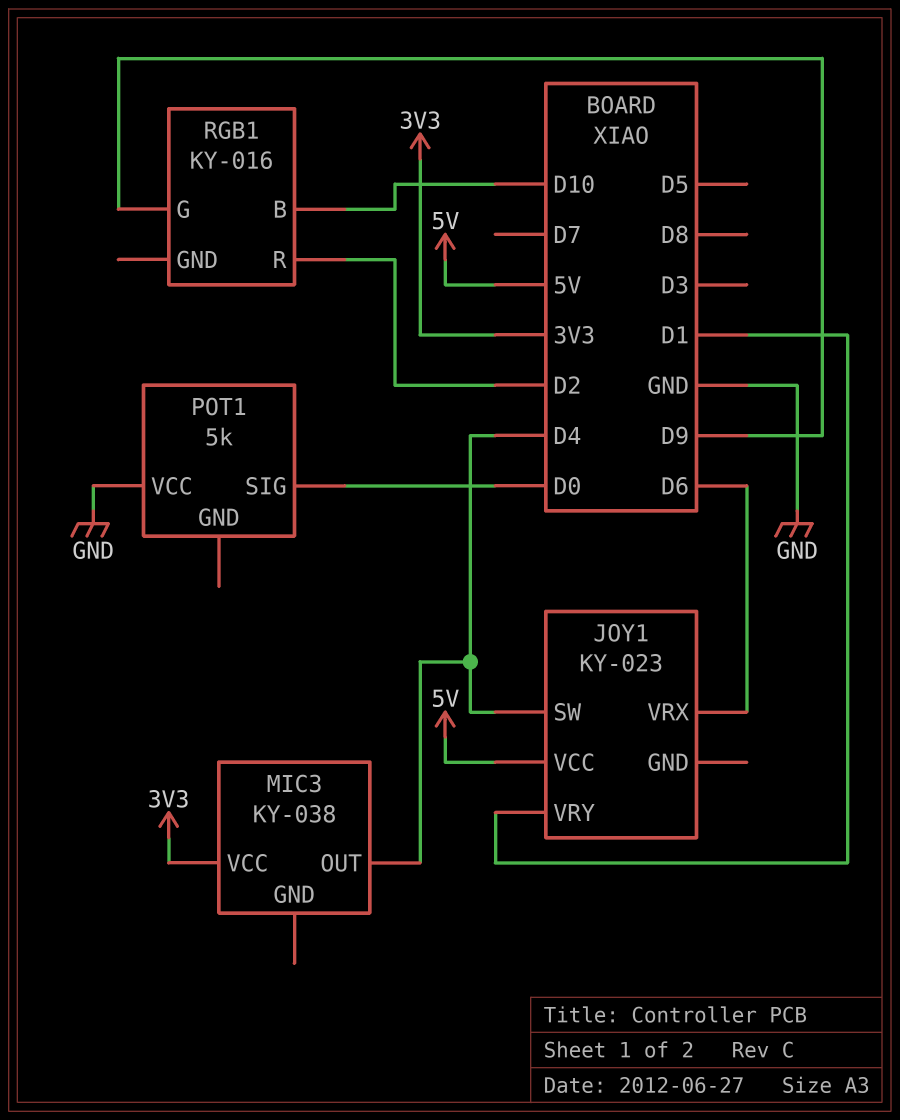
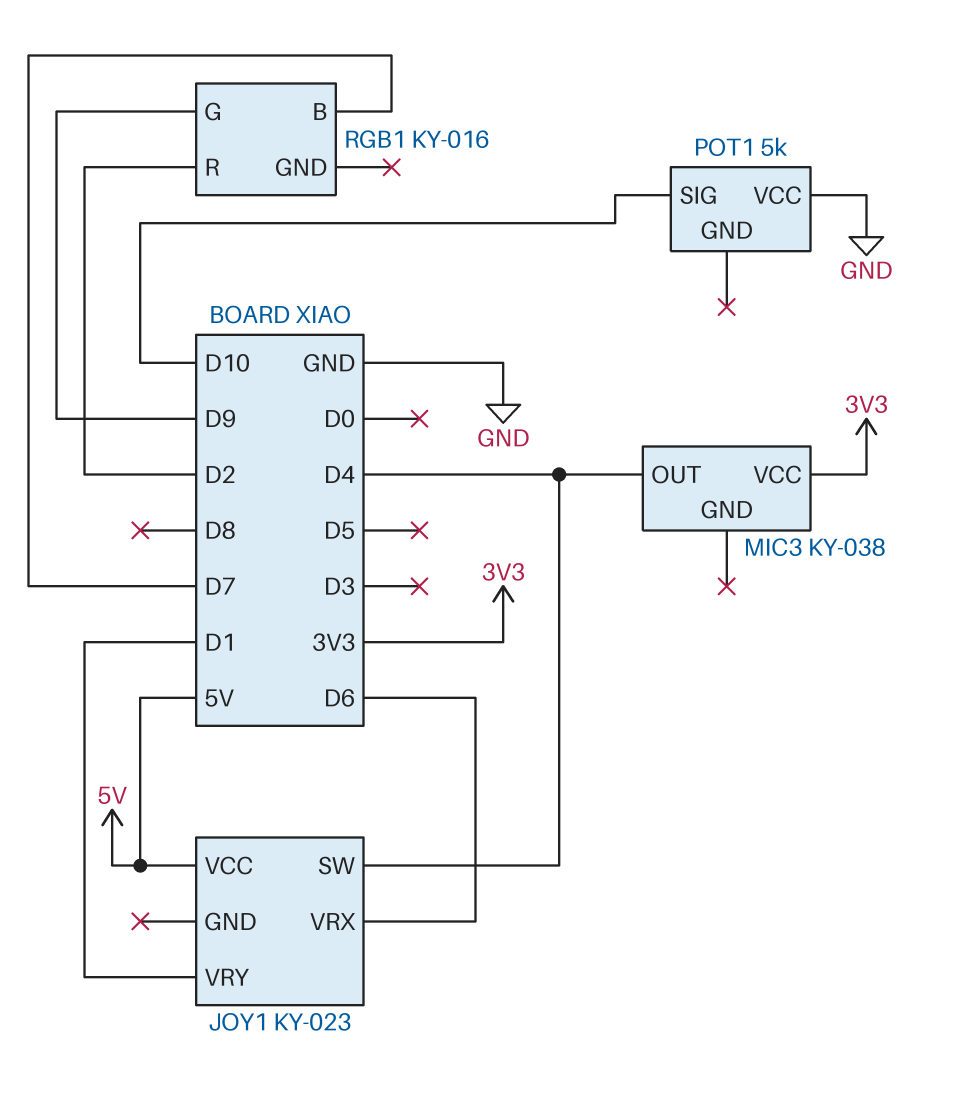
POT1 pin SIG: D0 -> D10
RGB1 pin B: D10 -> D7

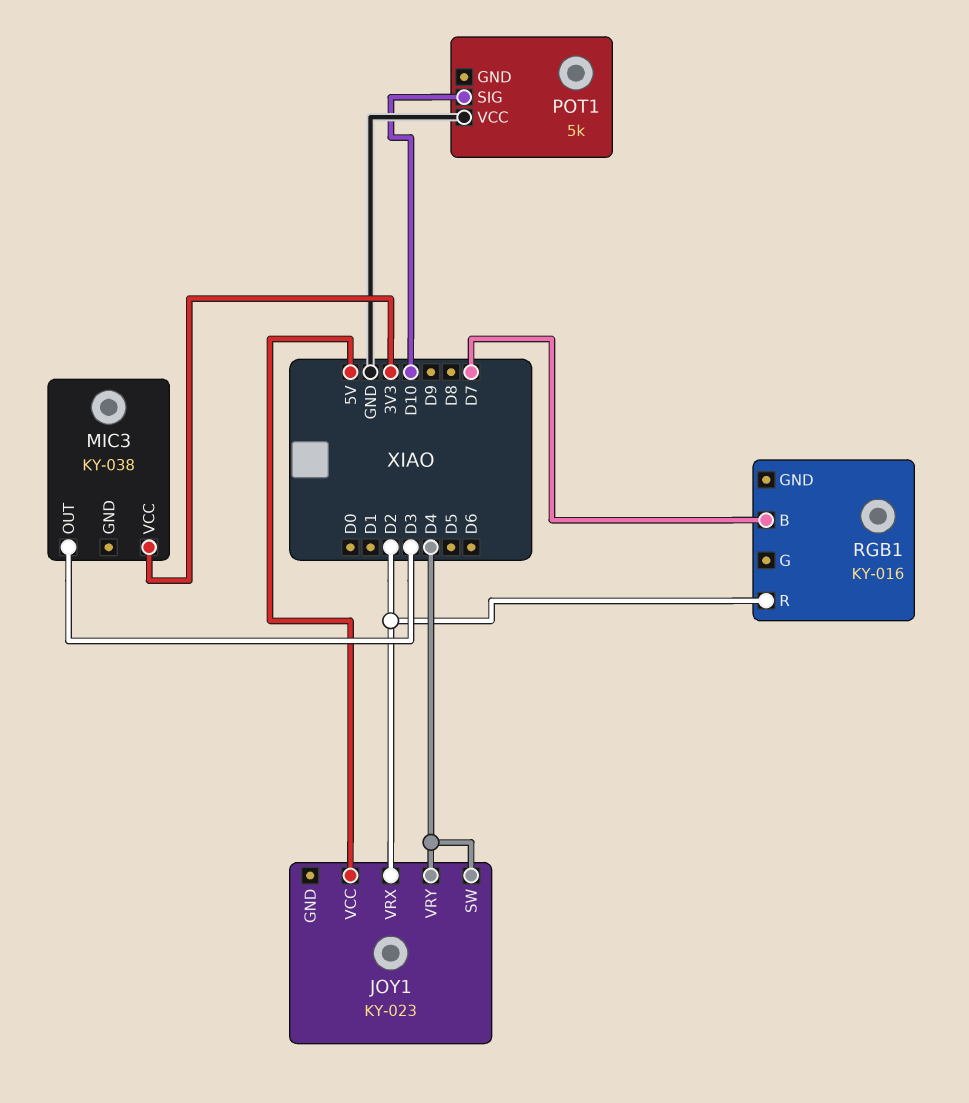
JOY1 pin VRX: D6 -> D2
JOY1 pin VRY: D1 -> D4
MIC3 pin OUT: D4 -> D3
RGB1 pin G: D9 -> none

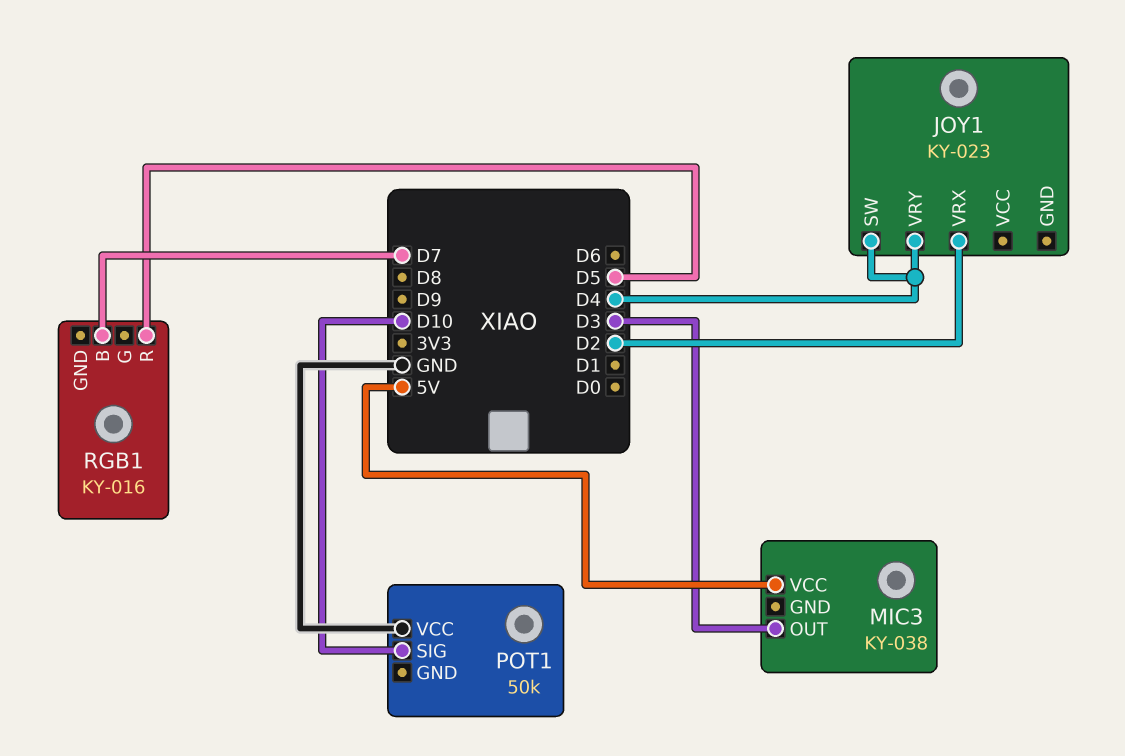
JOY1 pin VCC: 5V -> none
MIC3 pin VCC: 3V3 -> 5V
POT1: 5k -> 50k
RGB1 pin R: D2 -> D5

